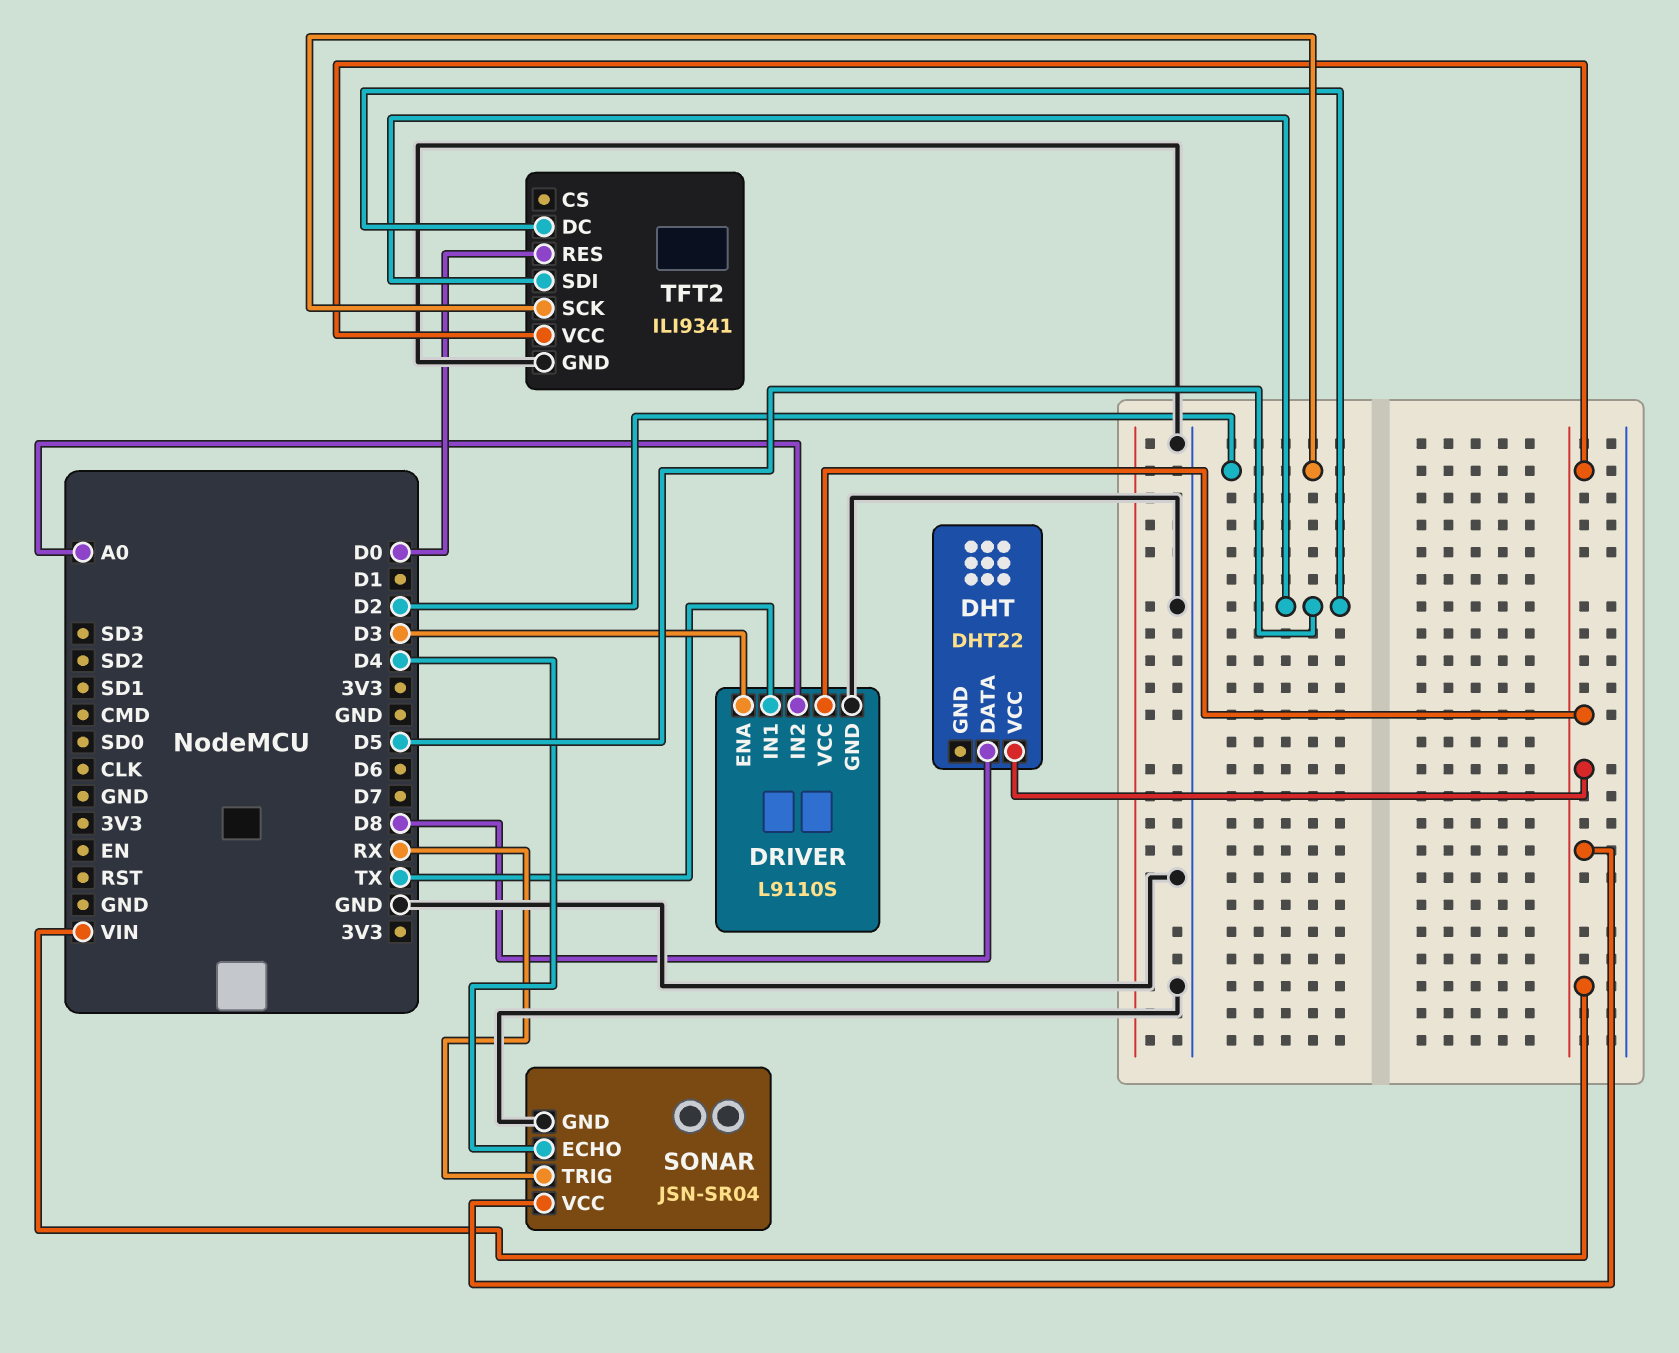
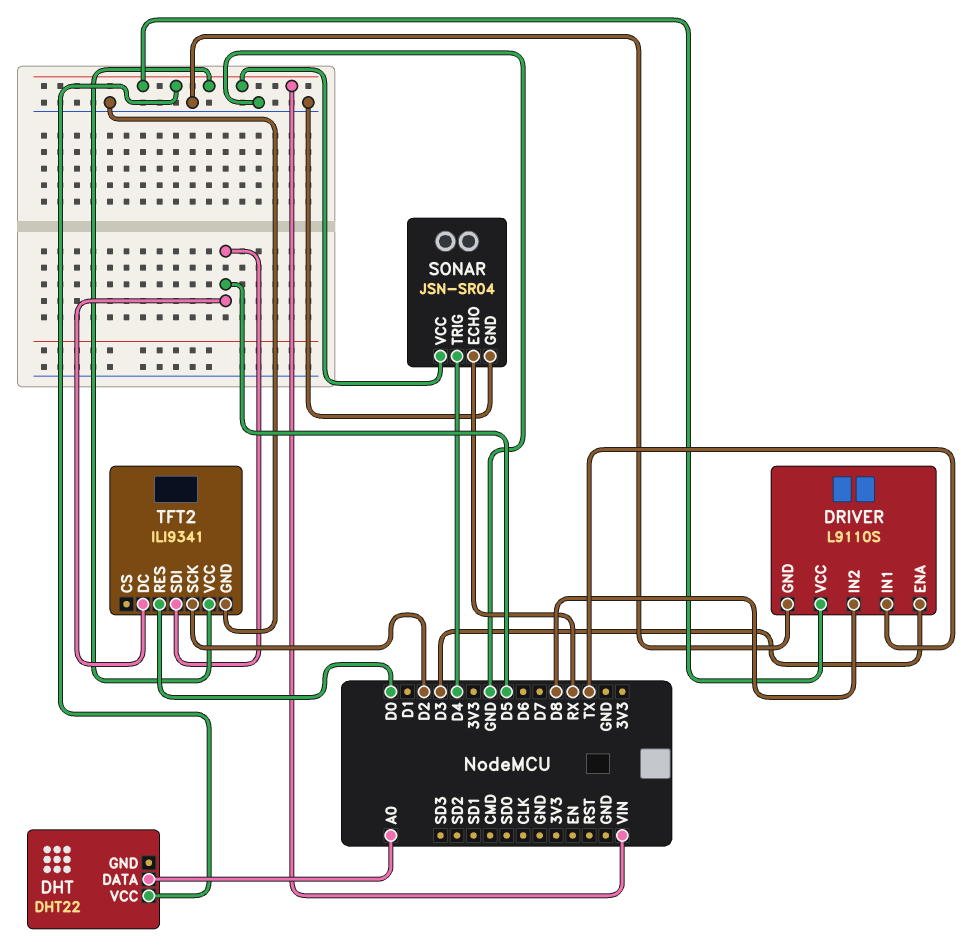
DHT pin DATA: D8 -> A0
DRIVER pin IN2: A0 -> D8
SONAR pin ECHO: D4 -> RX
SONAR pin TRIG: RX -> D4

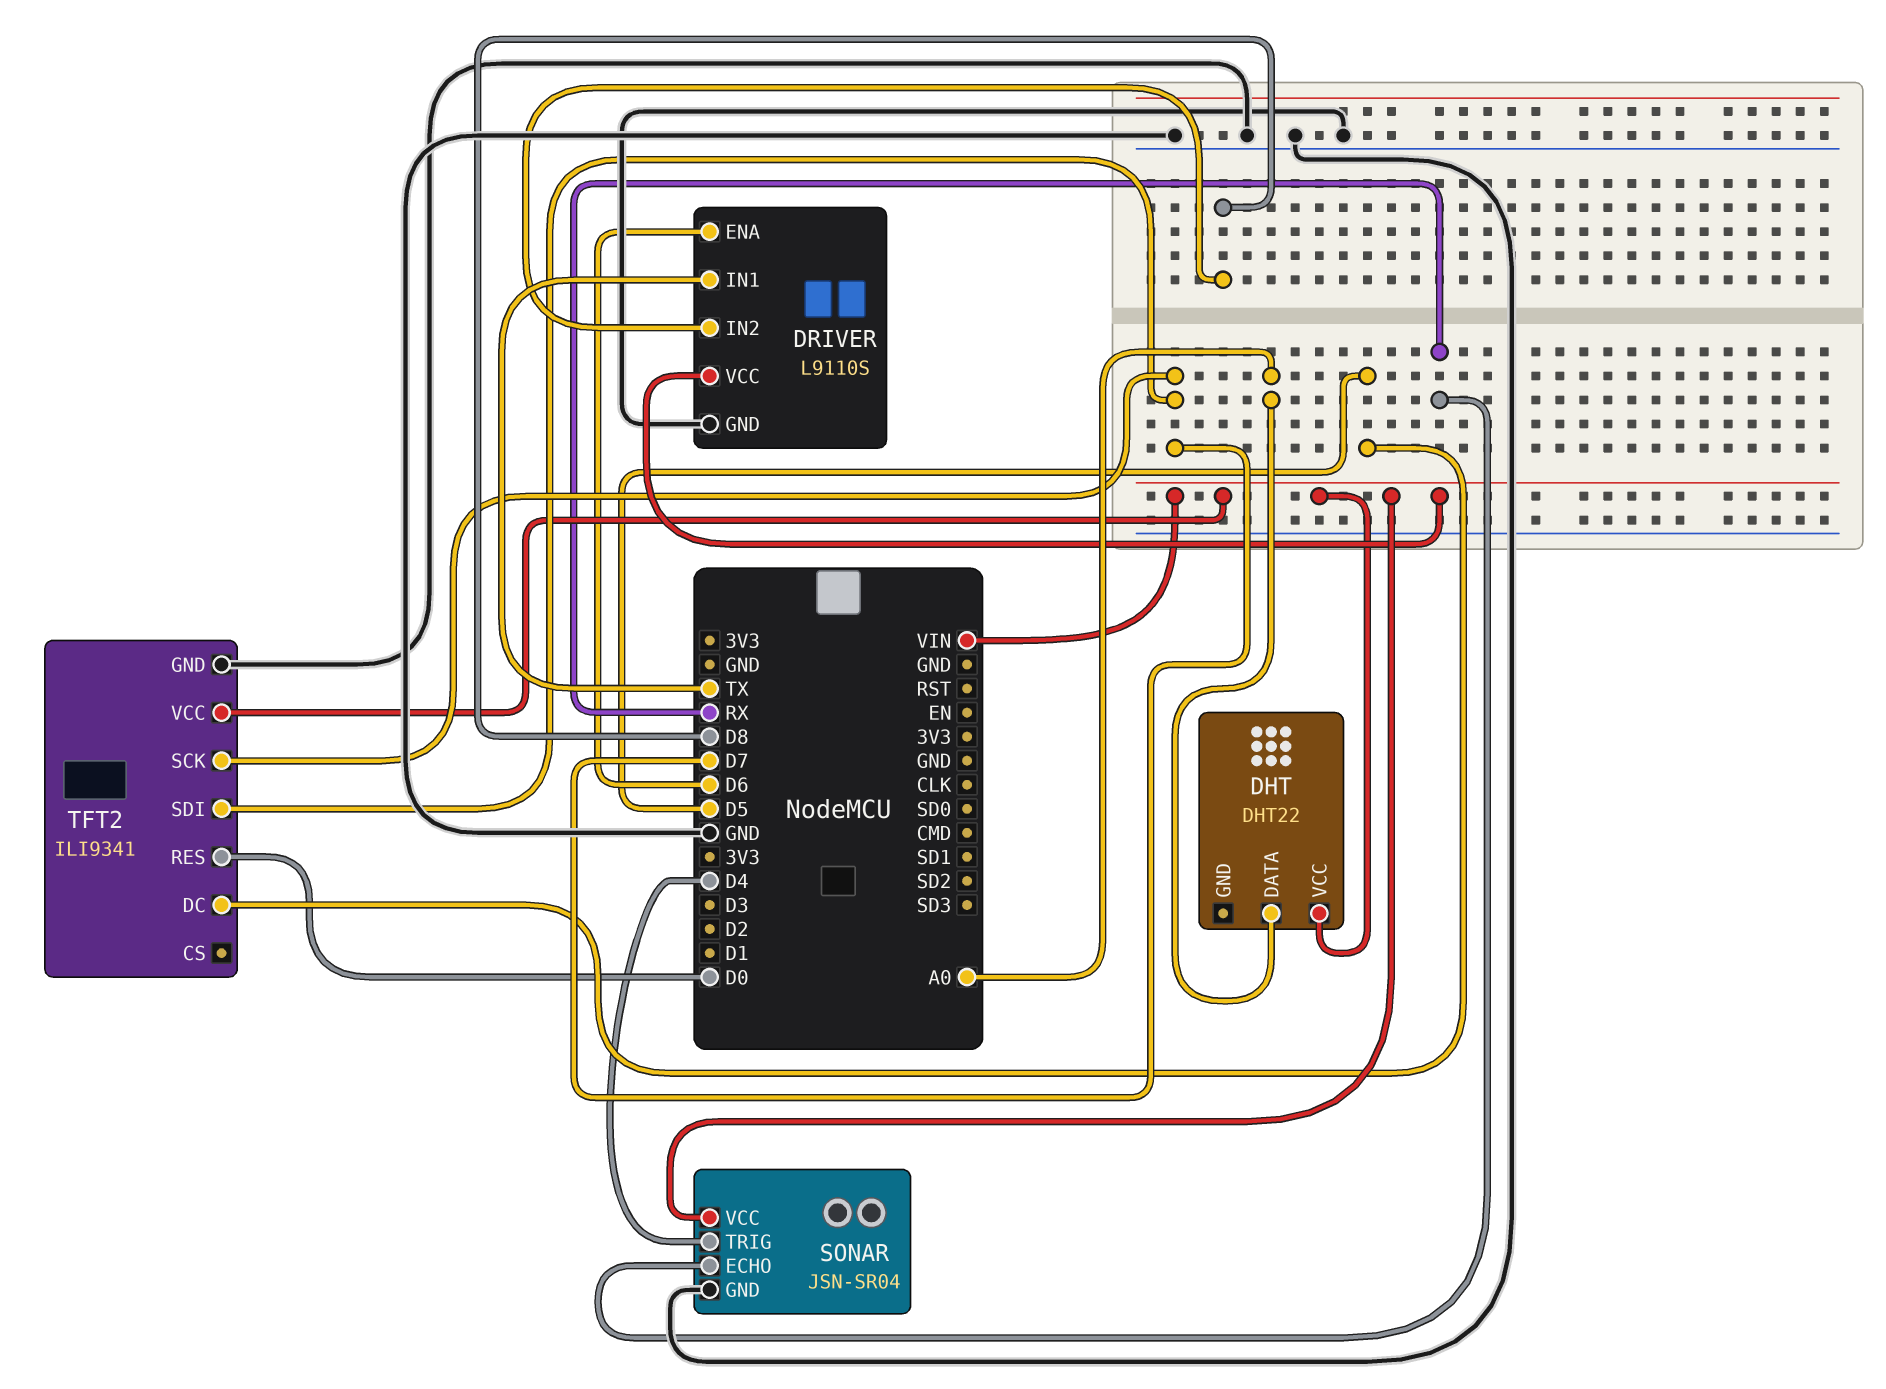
DRIVER pin ENA: D3 -> D6
TFT2 pin SCK: D2 -> D7
TFT2 pin SDI: D5 -> D7

